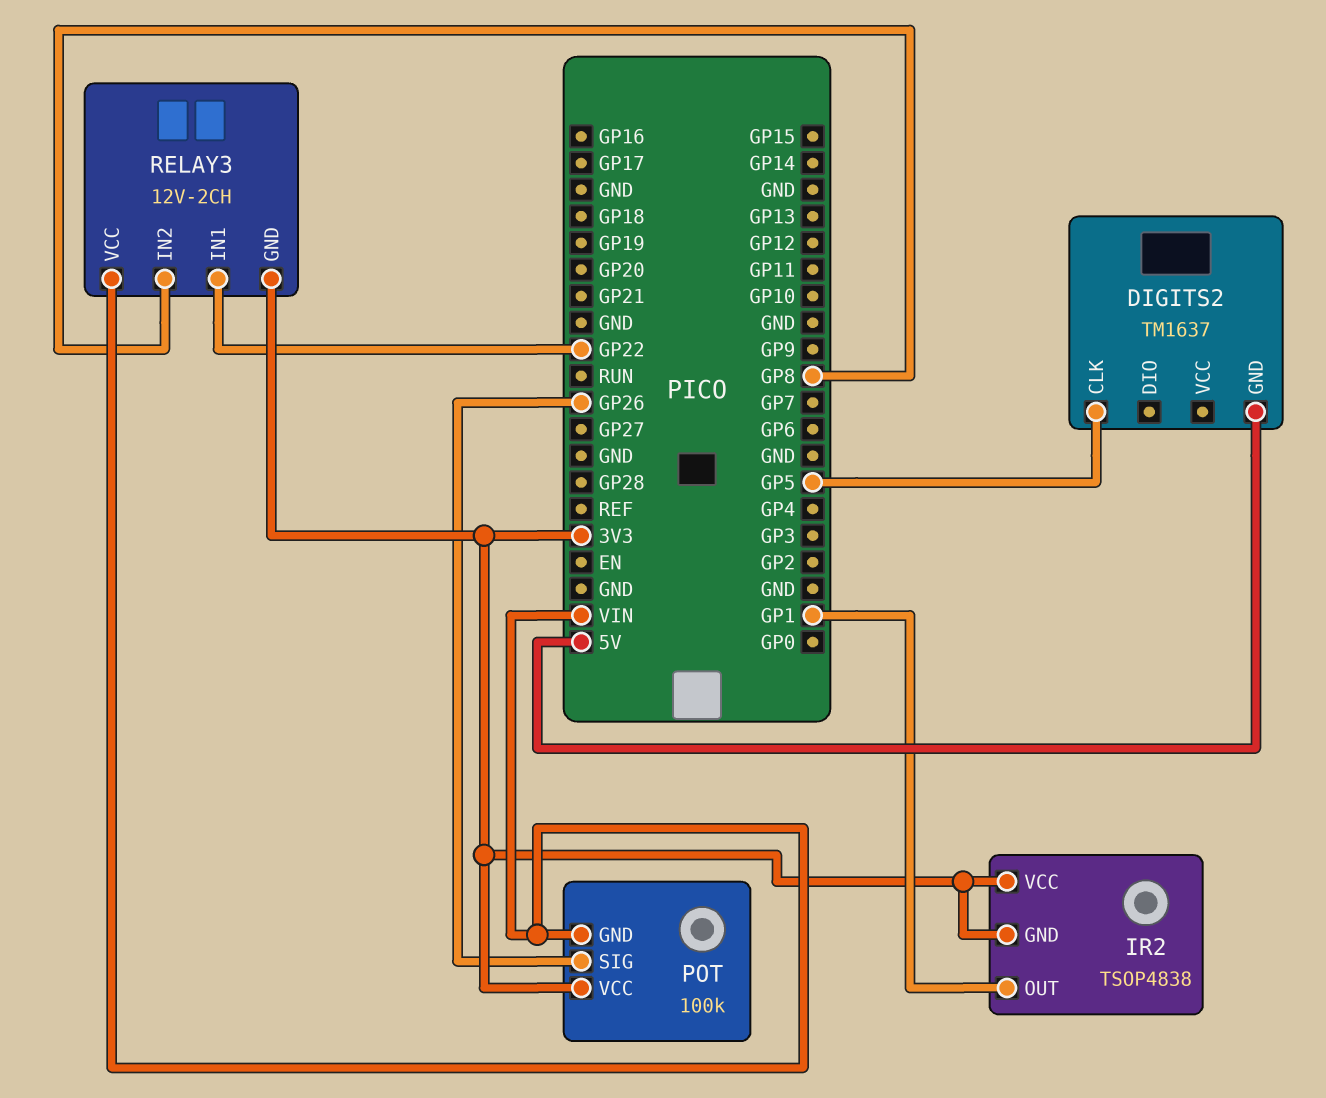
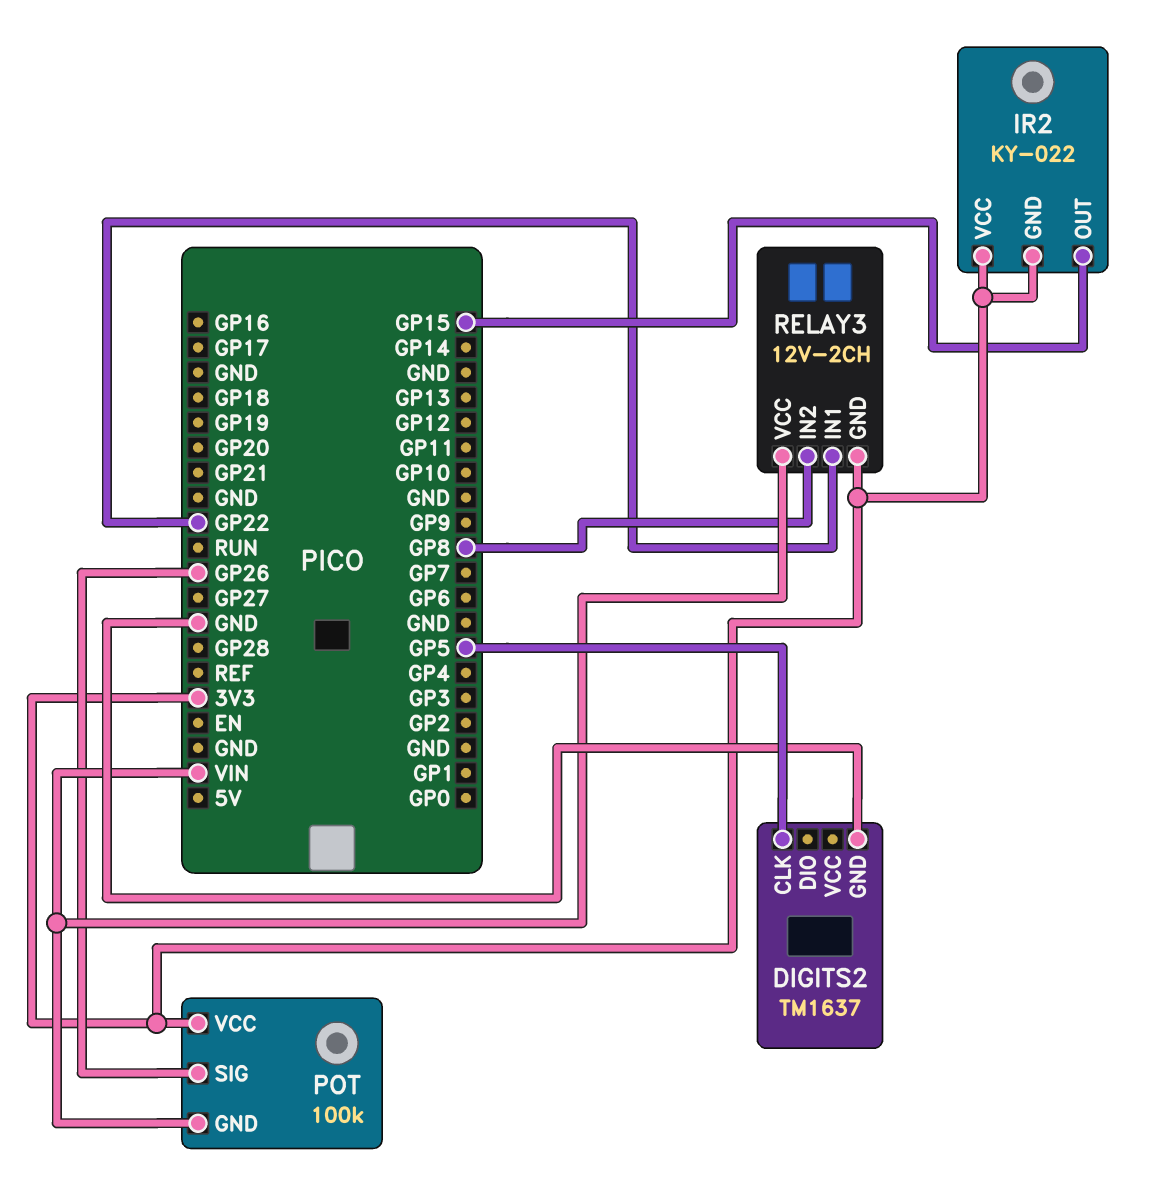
DIGITS2 pin GND: 5V -> GND
IR2: TSOP4838 -> KY-022
IR2 pin OUT: GP1 -> GP15

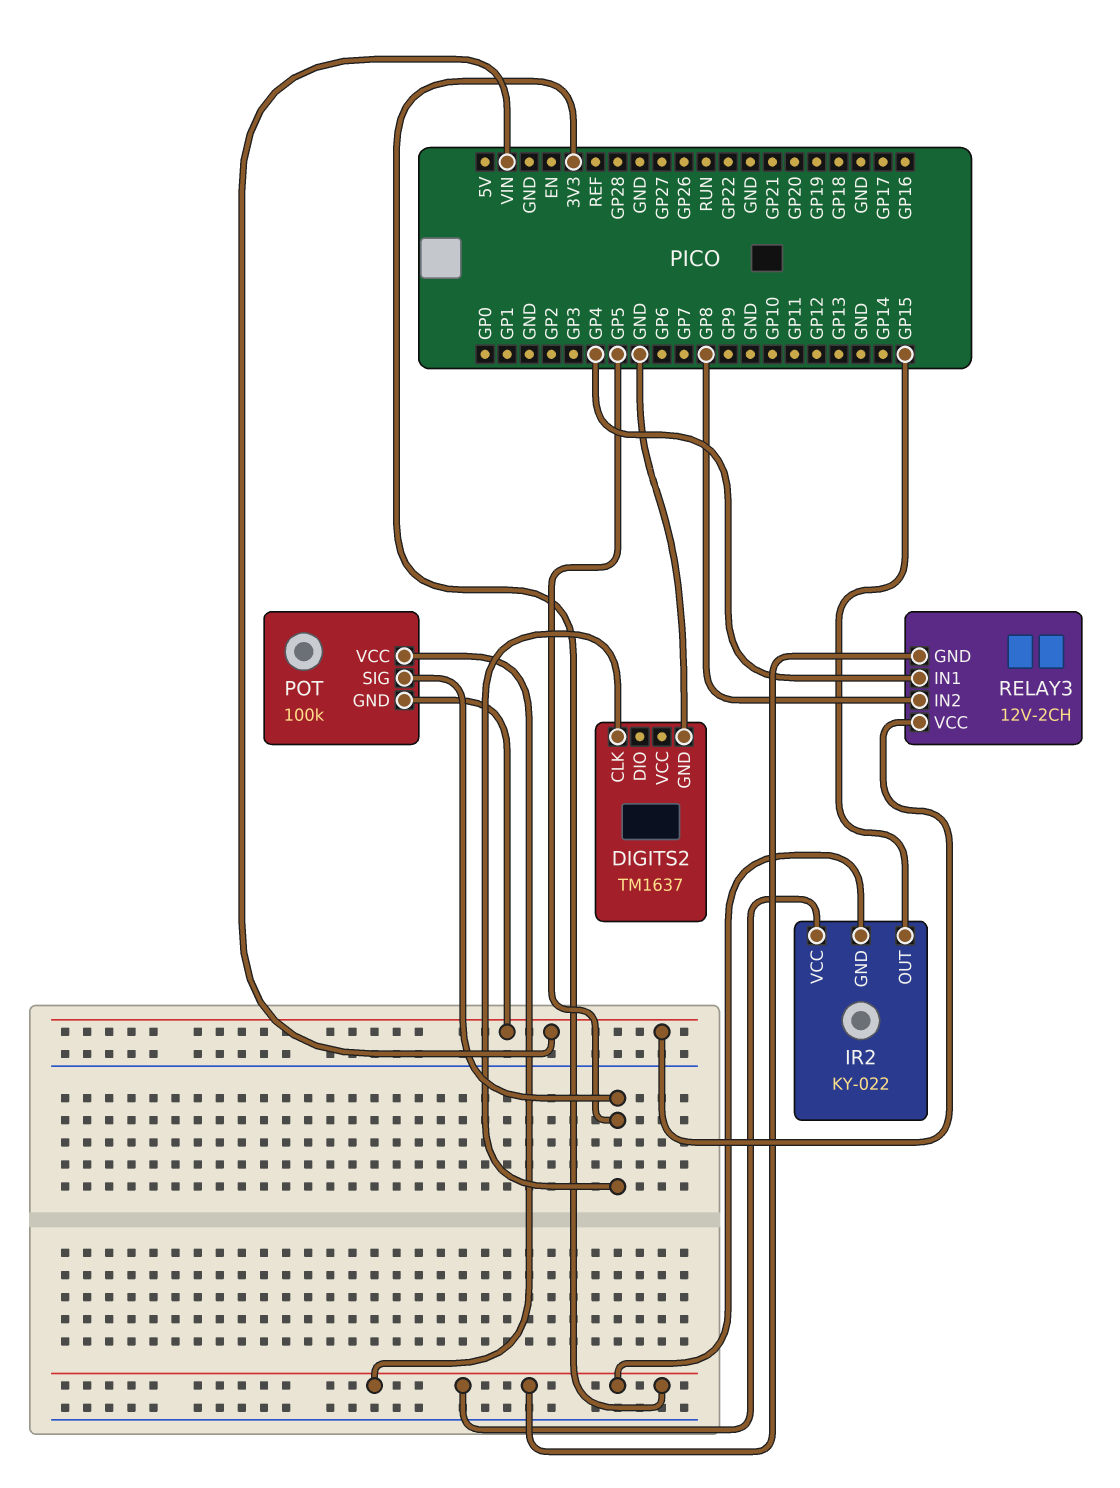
POT pin SIG: GP26 -> GP5
RELAY3 pin IN1: GP22 -> GP4

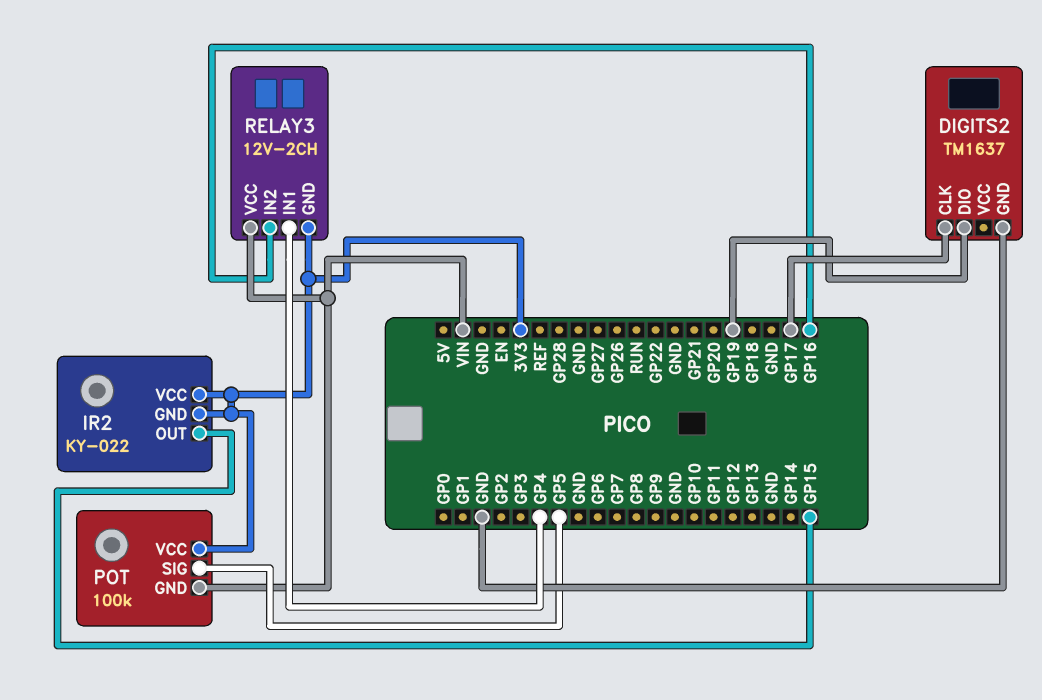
DIGITS2 pin CLK: GP5 -> GP17
DIGITS2 pin DIO: none -> GP19
RELAY3 pin IN2: GP8 -> GP16

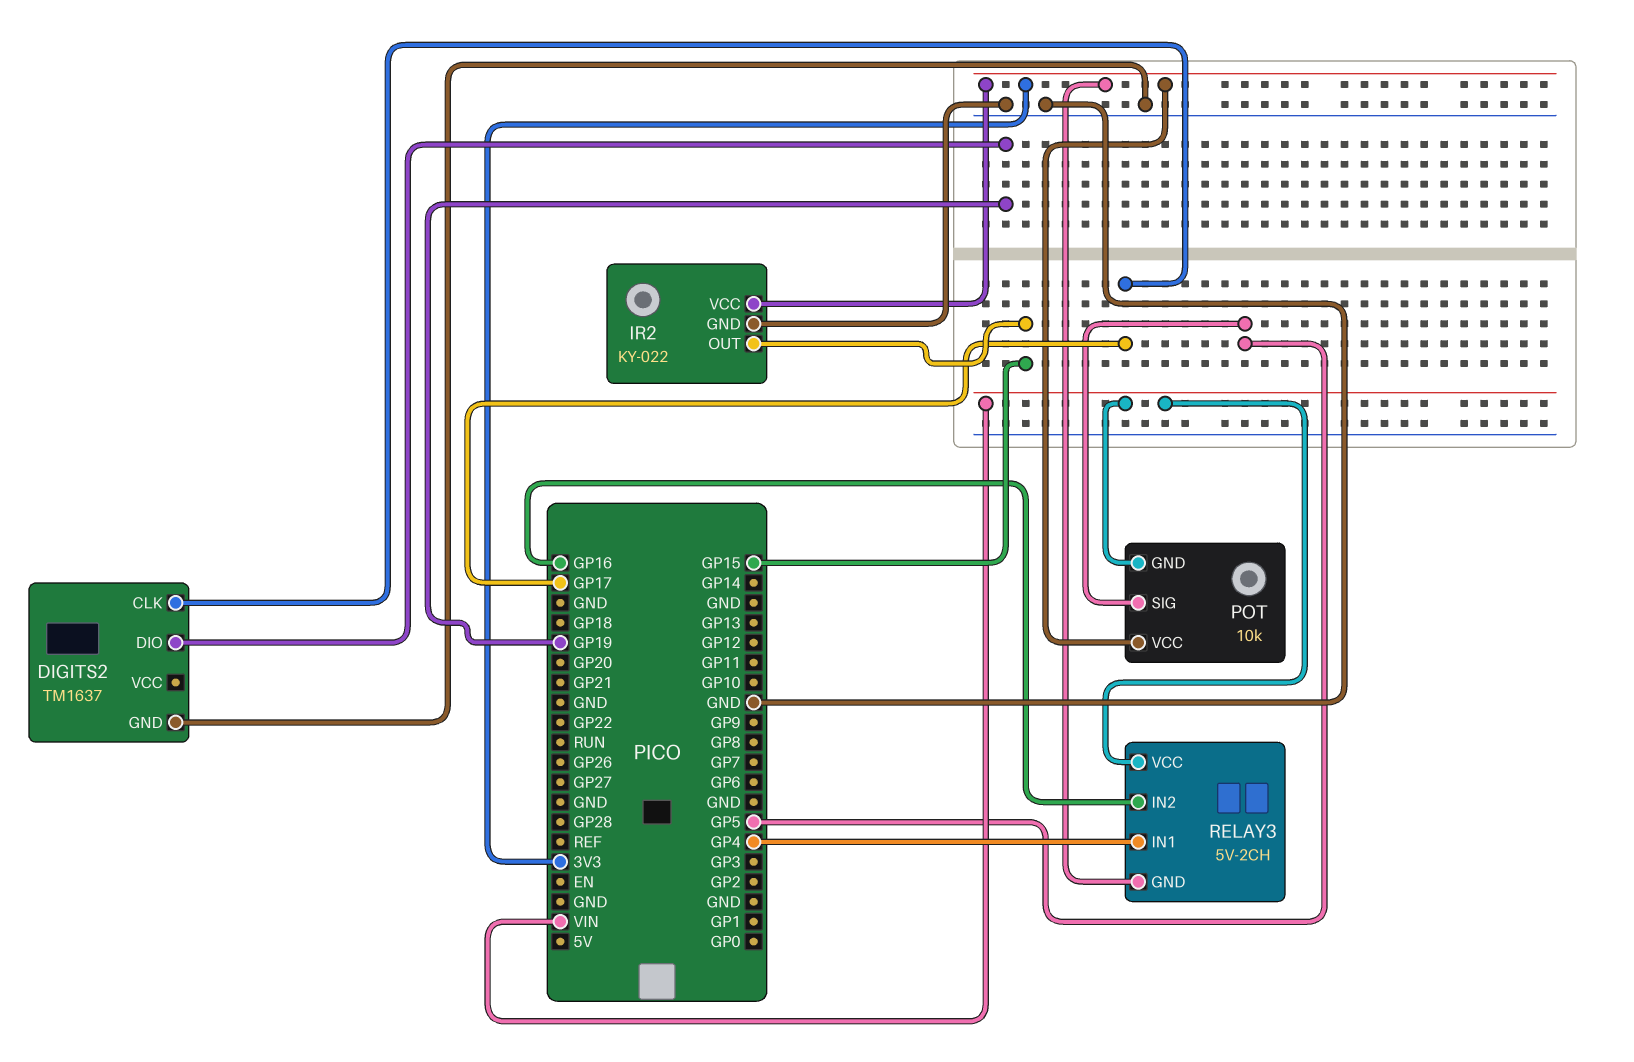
IR2 pin GND: 3V3 -> GND
POT: 100k -> 10k
RELAY3: 12V-2CH -> 5V-2CH

